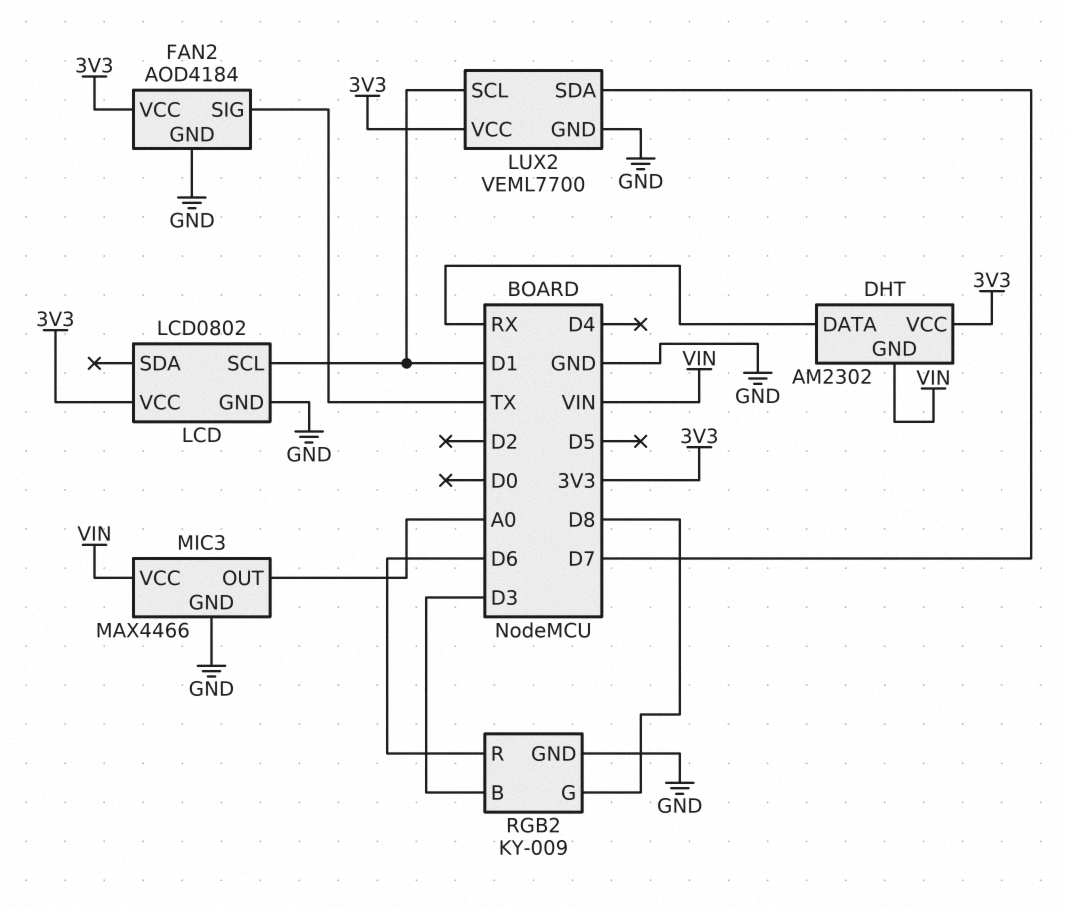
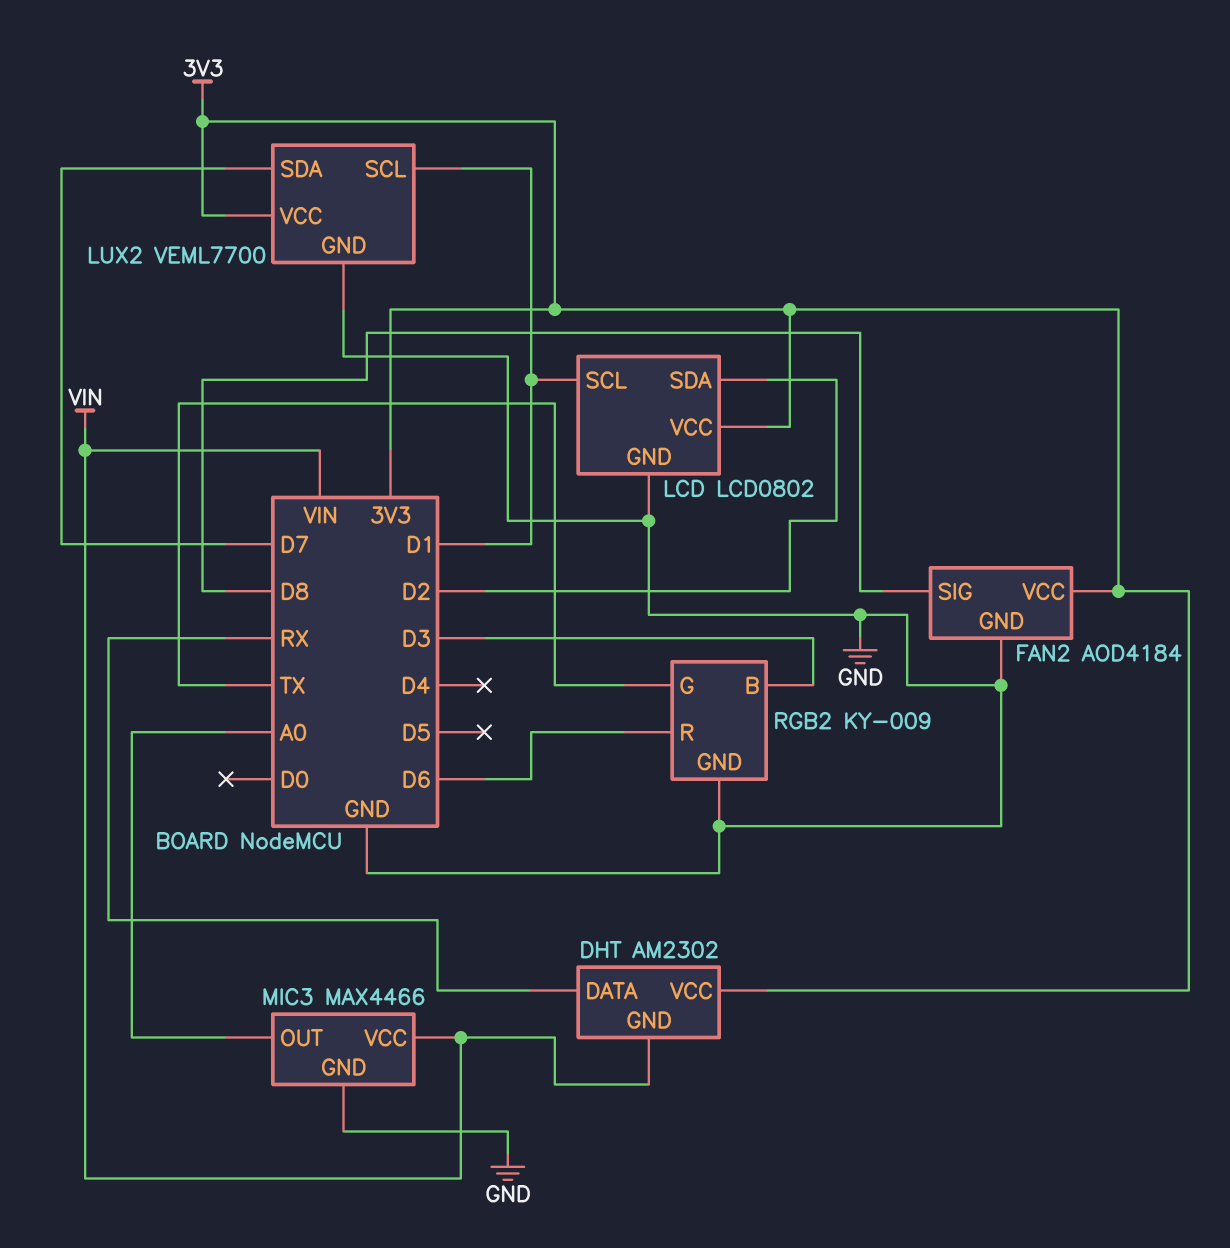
FAN2 pin SIG: TX -> D8
LCD pin SDA: none -> D2
RGB2 pin G: D8 -> TX

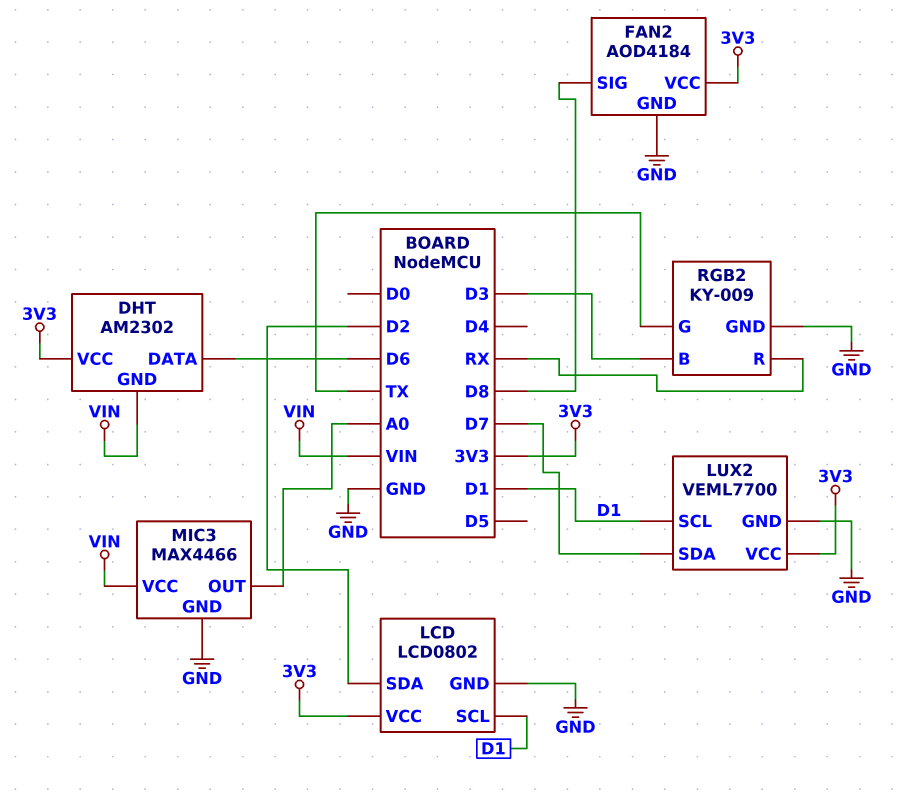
DHT pin DATA: RX -> D6
RGB2 pin R: D6 -> RX

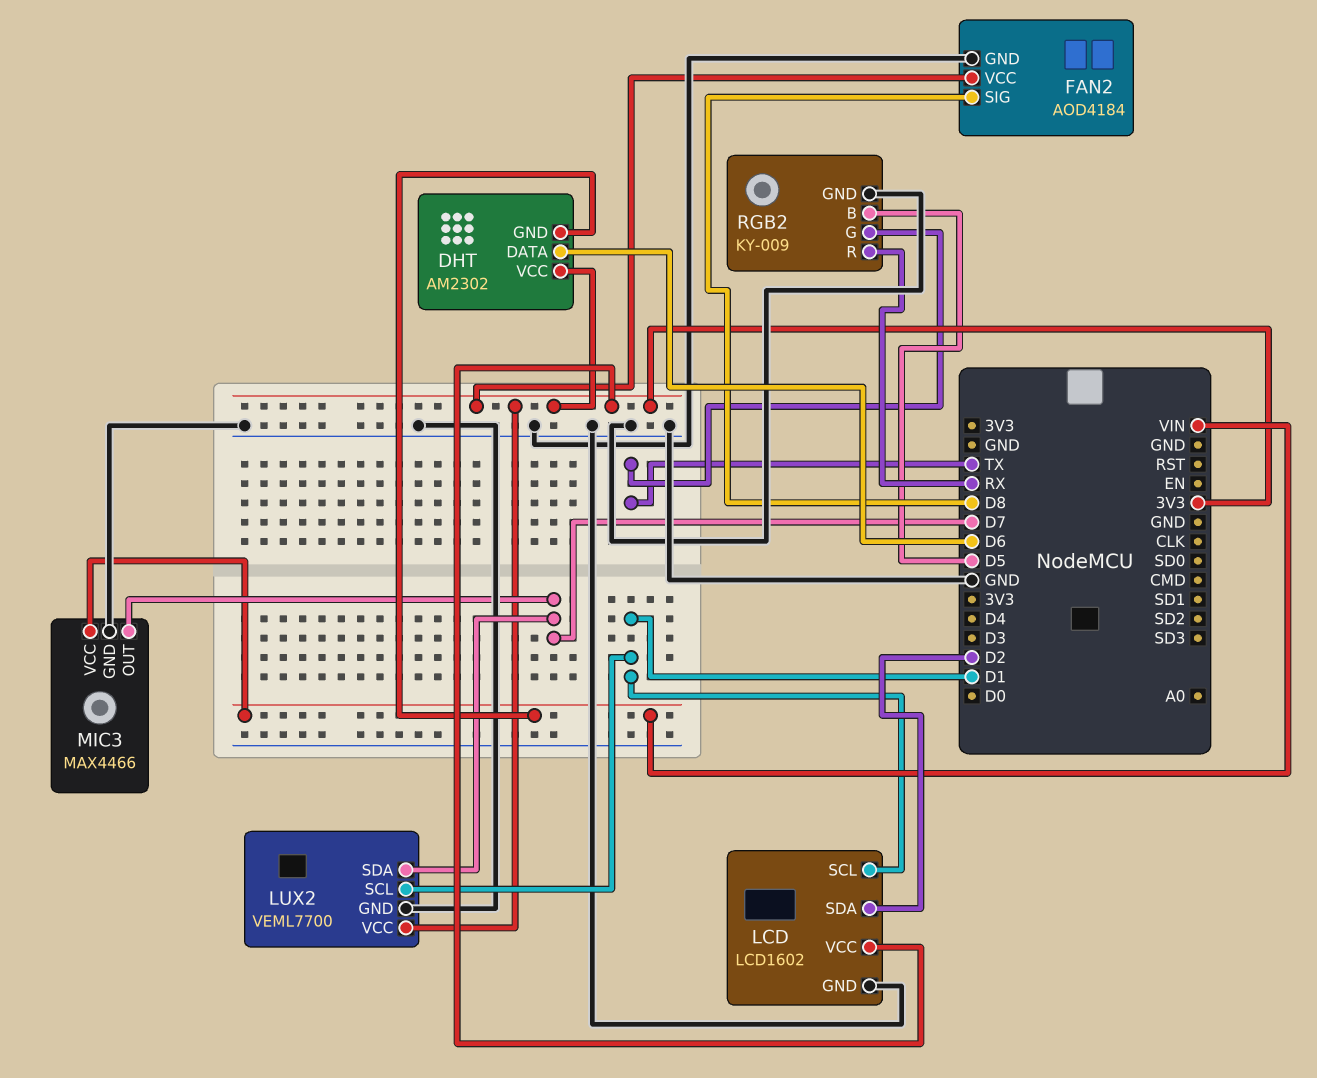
LCD: LCD0802 -> LCD1602
MIC3 pin OUT: A0 -> D7
RGB2 pin B: D3 -> D5

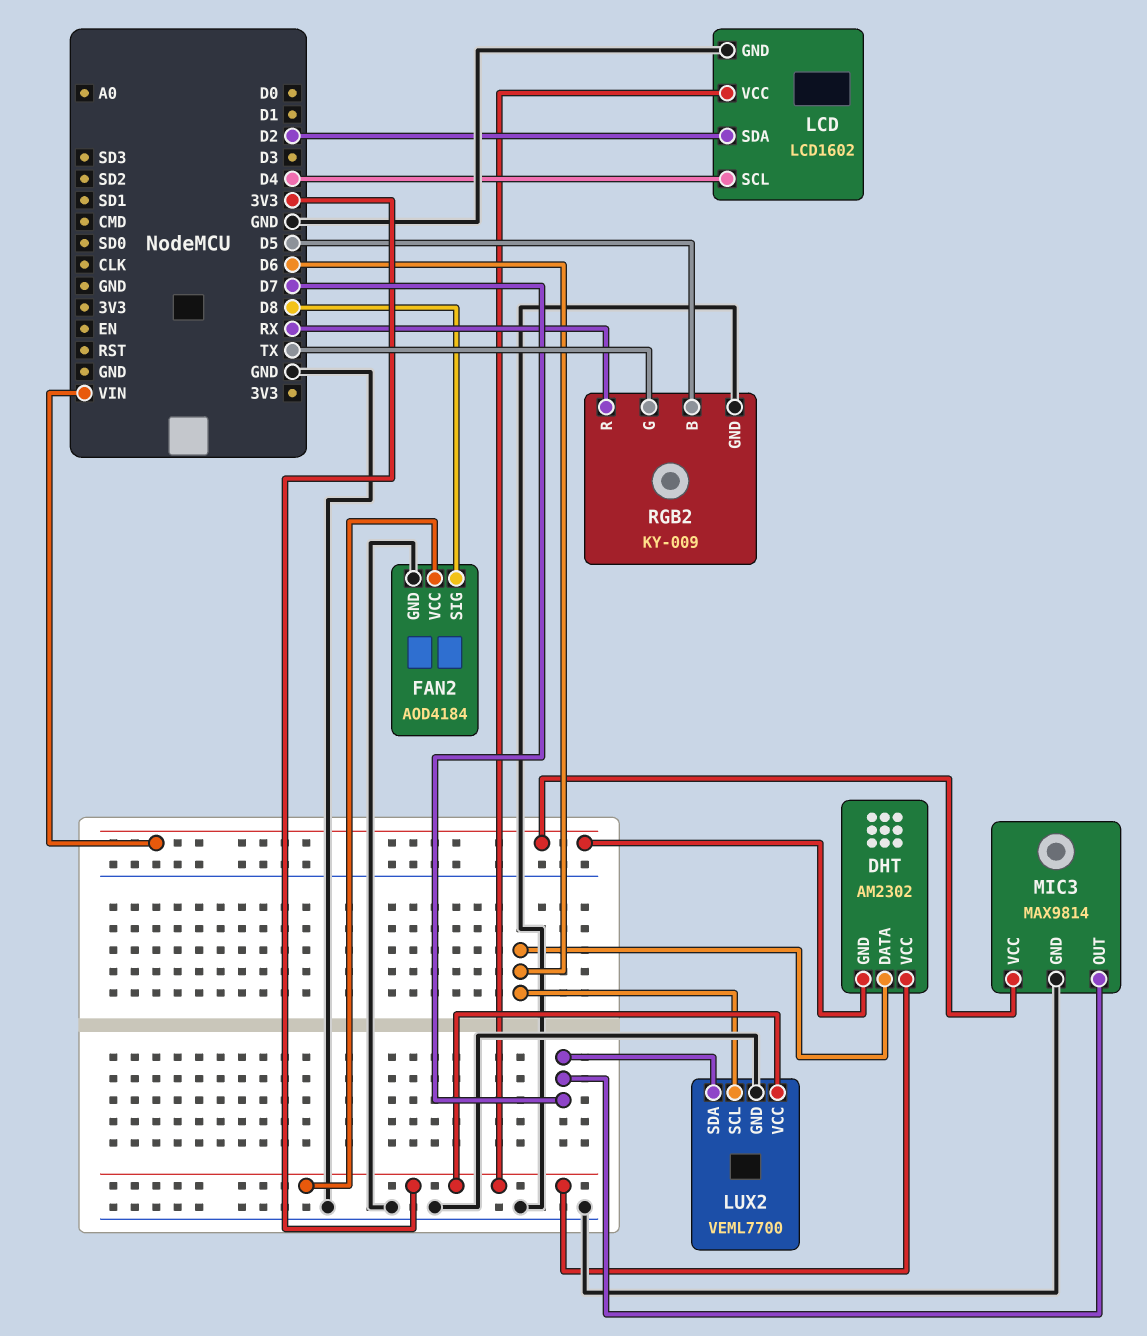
LCD pin SCL: D1 -> D4
LUX2 pin SCL: D1 -> D6
MIC3: MAX4466 -> MAX9814

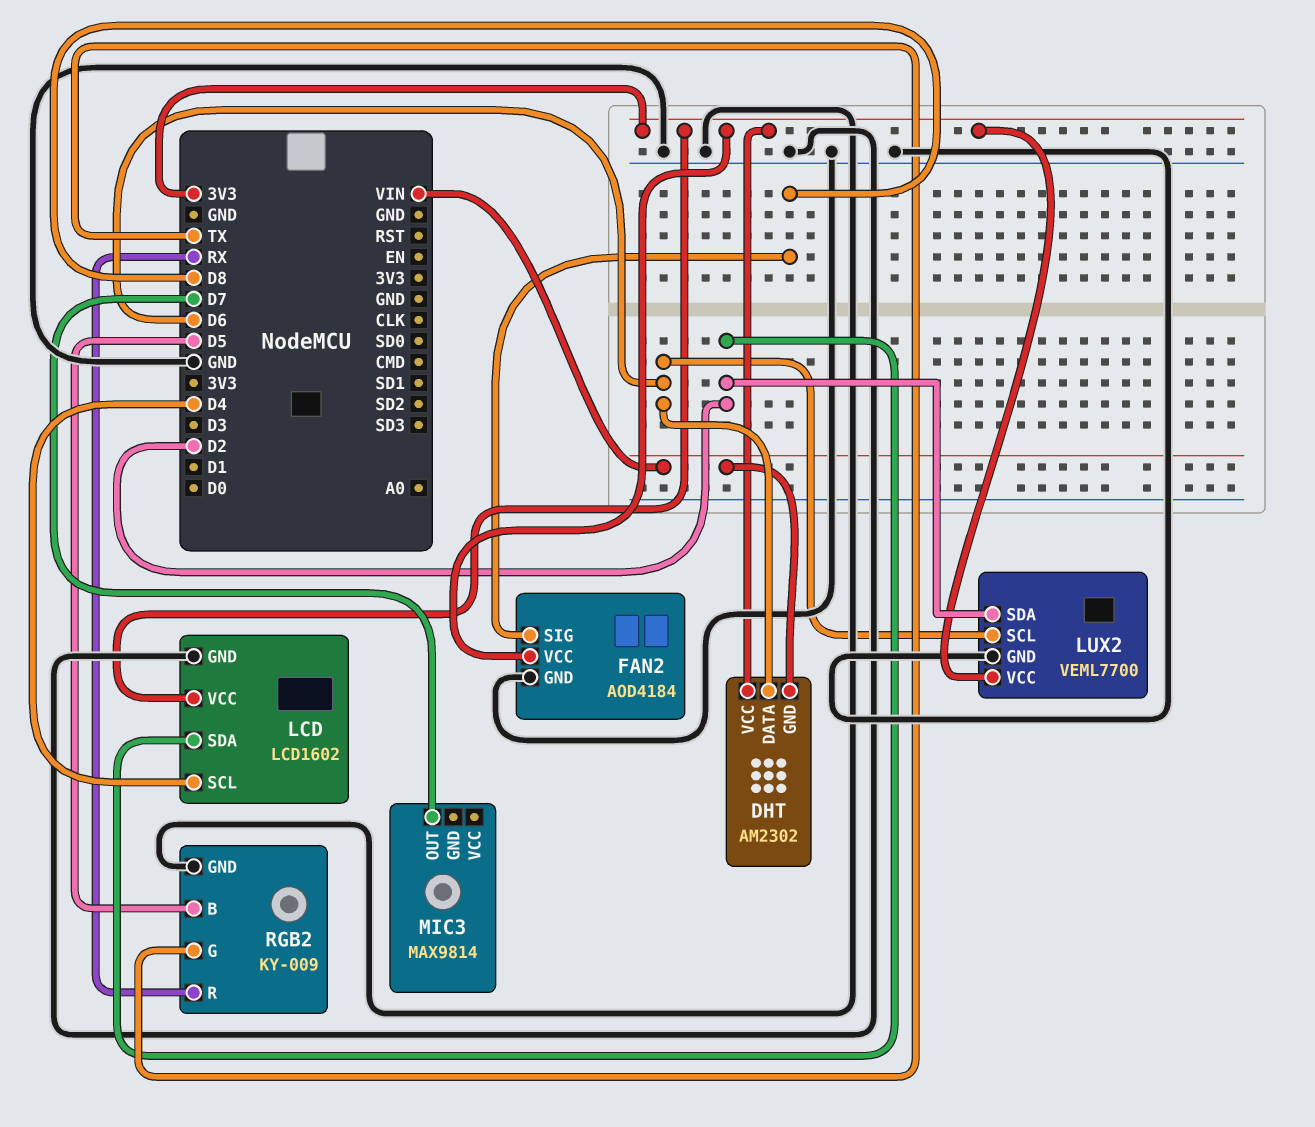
LUX2 pin SDA: D7 -> D2
MIC3 pin GND: GND -> none
MIC3 pin VCC: VIN -> none

